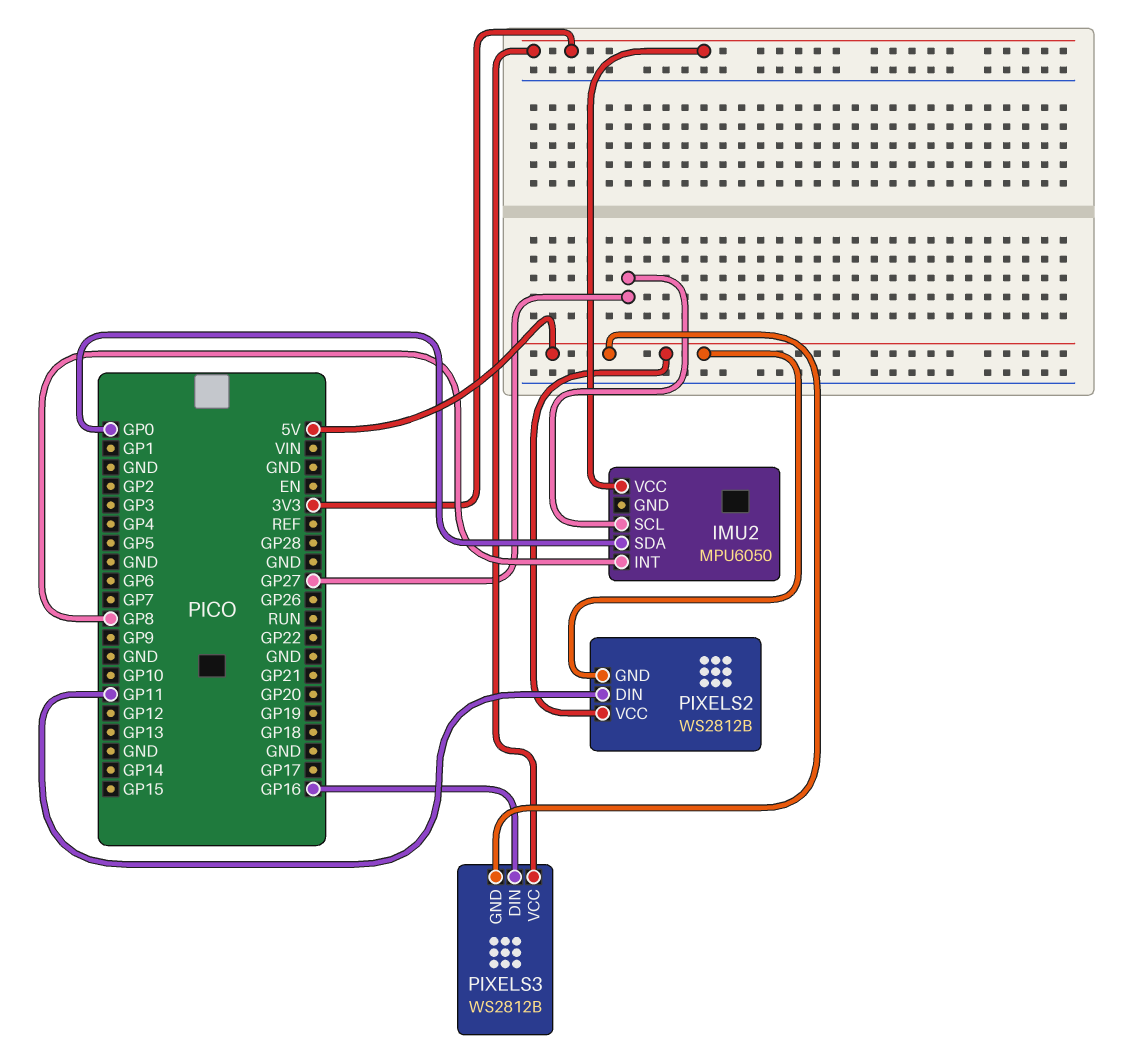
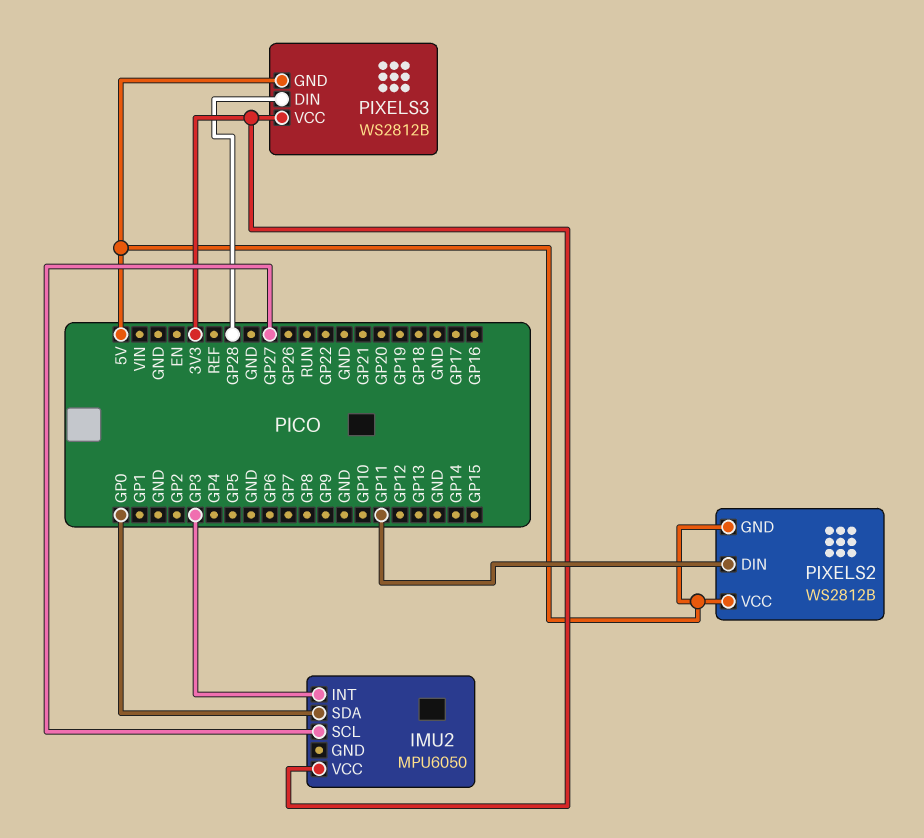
IMU2 pin INT: GP8 -> GP3
PIXELS3 pin DIN: GP16 -> GP28

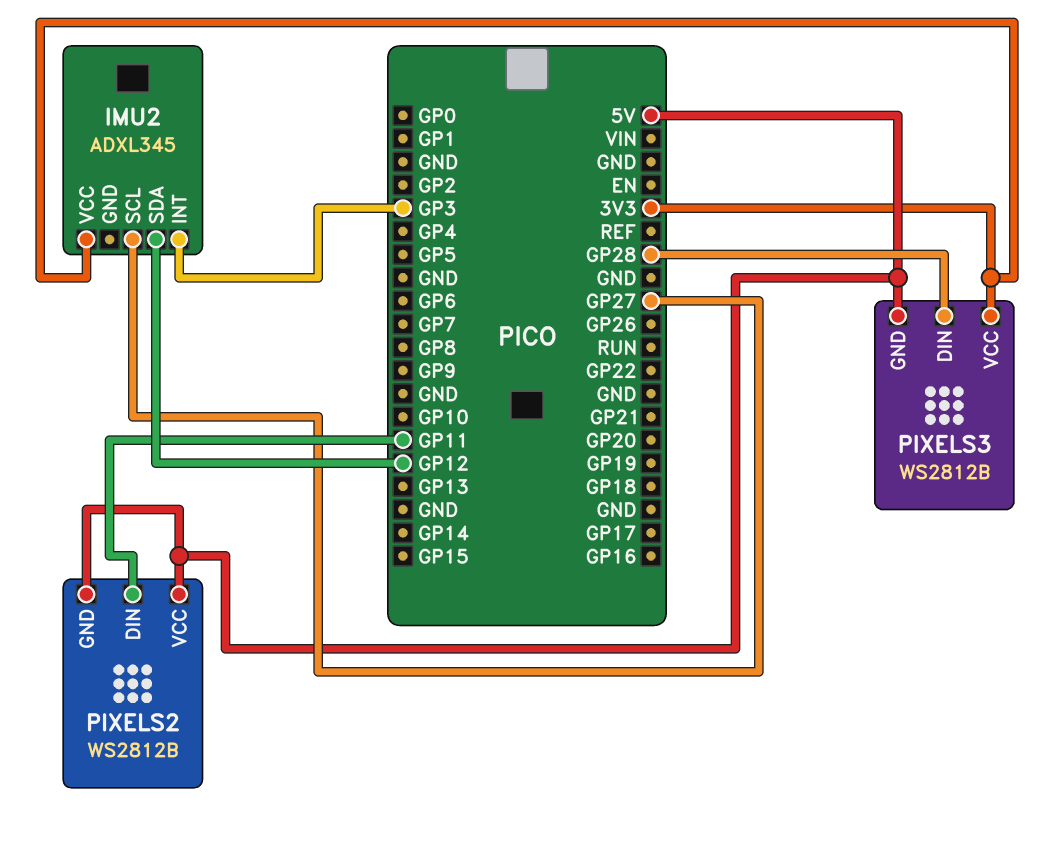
IMU2: MPU6050 -> ADXL345
IMU2 pin SDA: GP0 -> GP12

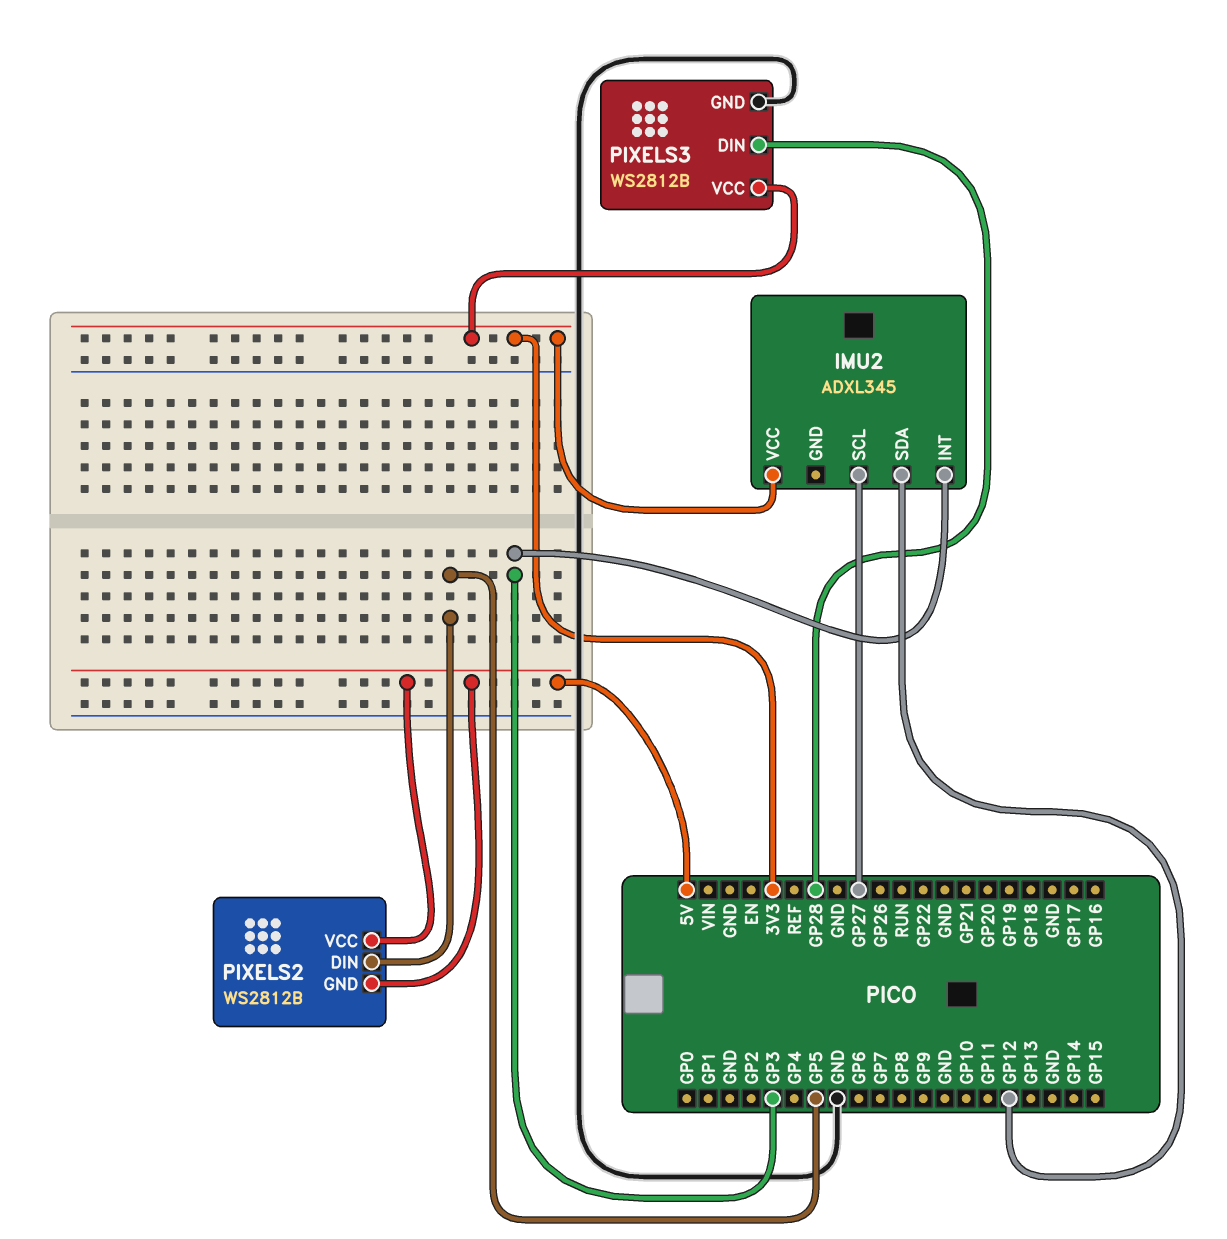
PIXELS2 pin DIN: GP11 -> GP5
PIXELS3 pin GND: 5V -> GND

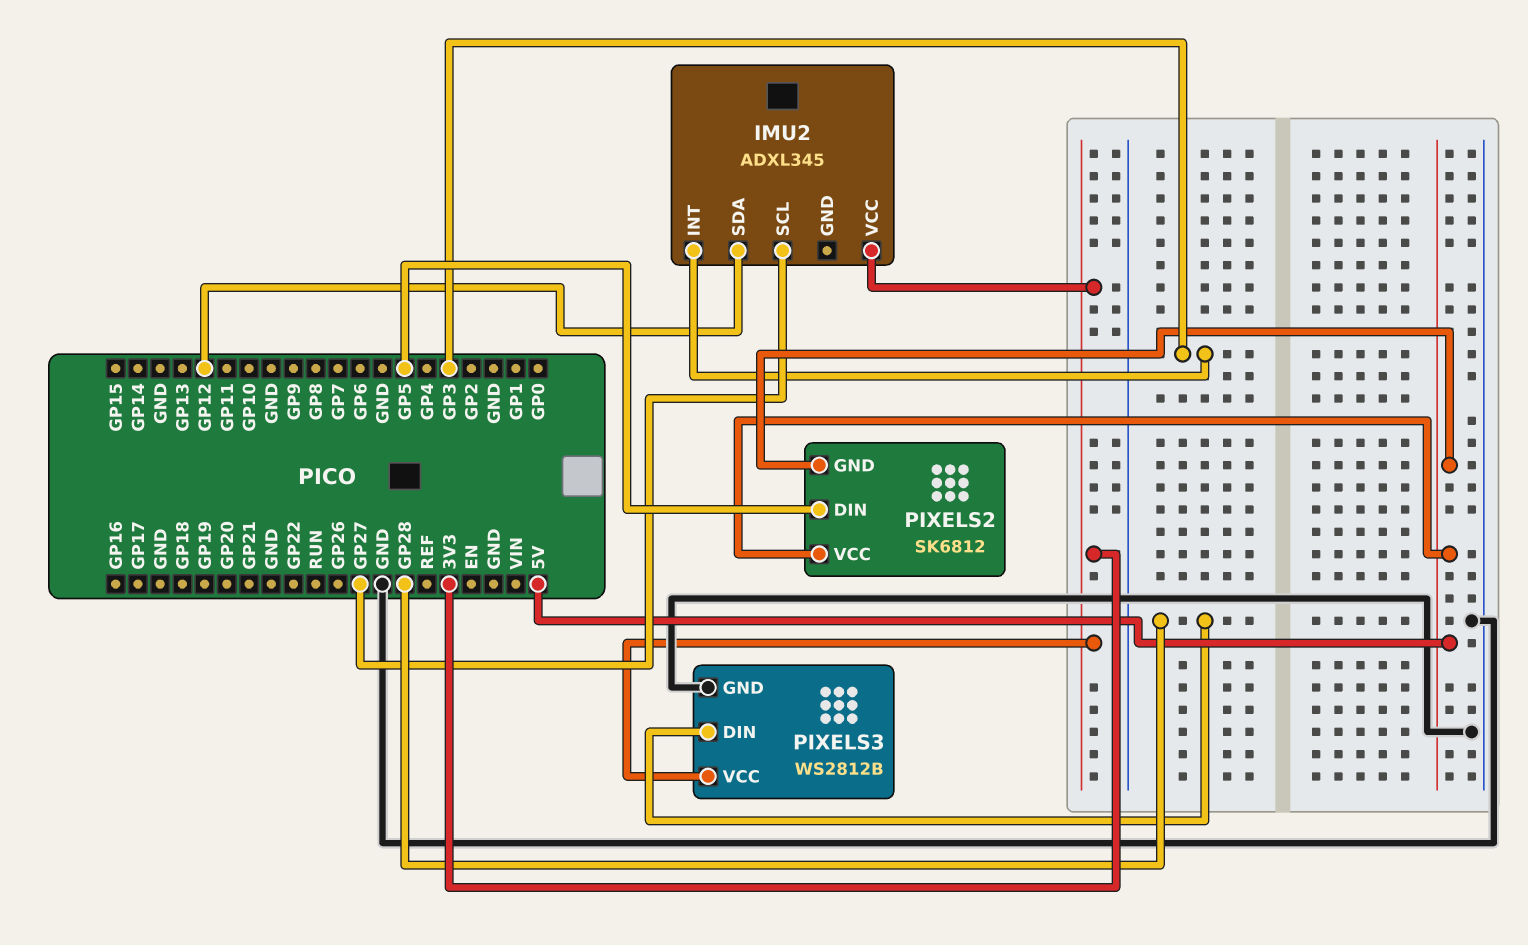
PIXELS2: WS2812B -> SK6812

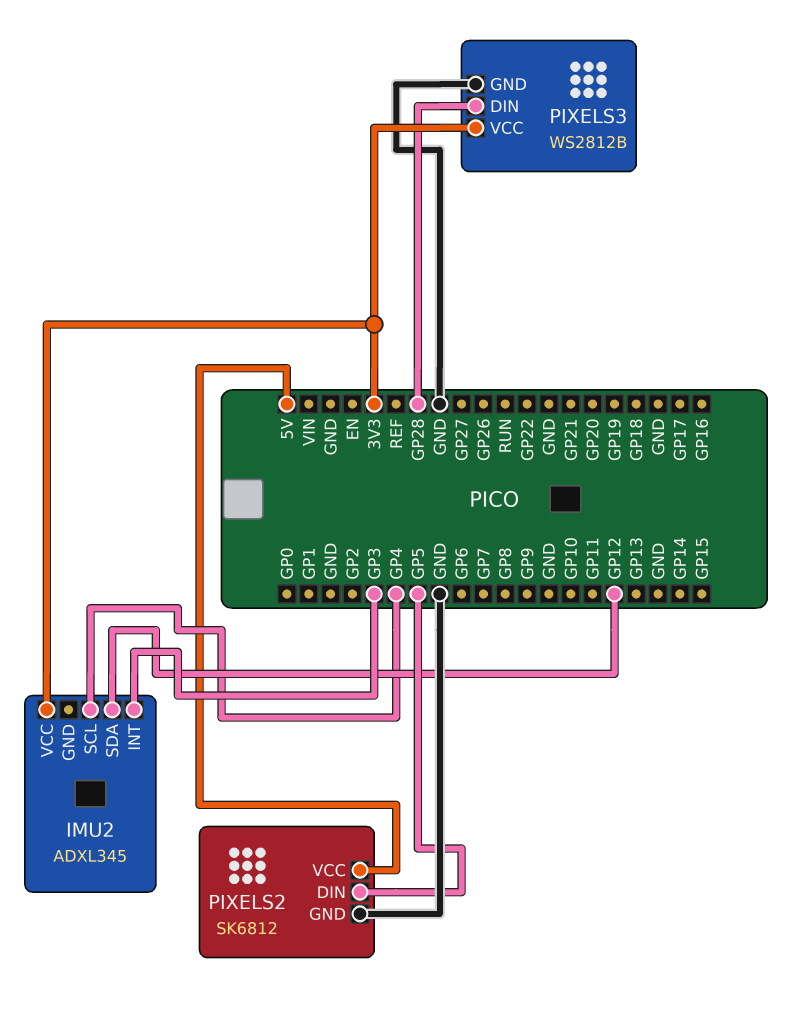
IMU2 pin SCL: GP27 -> GP4
PIXELS2 pin GND: 5V -> GND

